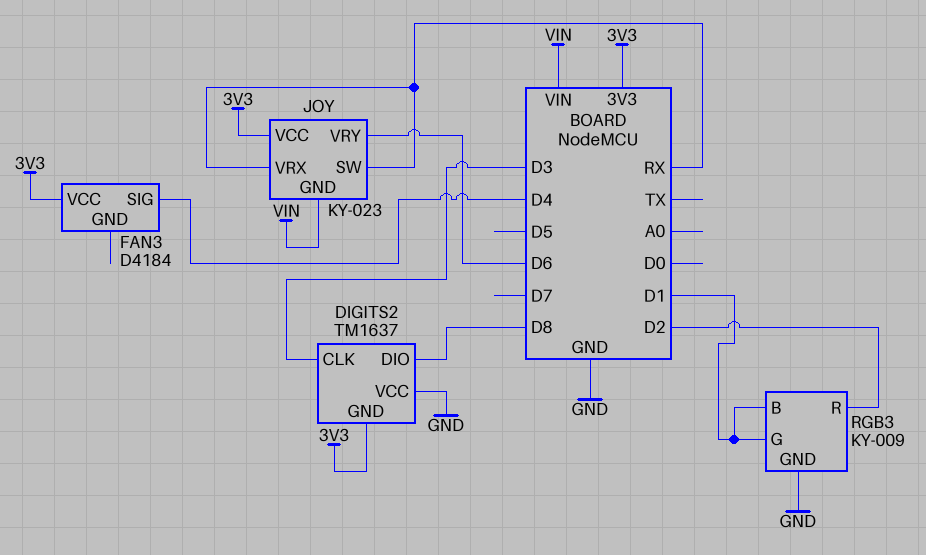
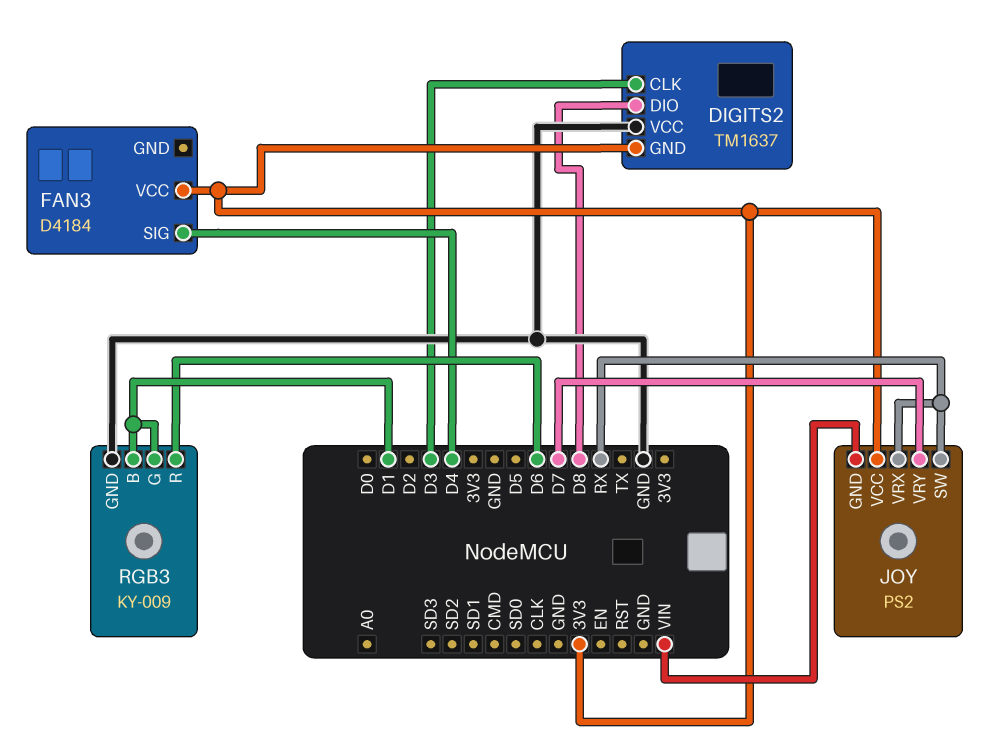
JOY: KY-023 -> PS2
JOY pin VRY: D6 -> D7
RGB3 pin R: D2 -> D6

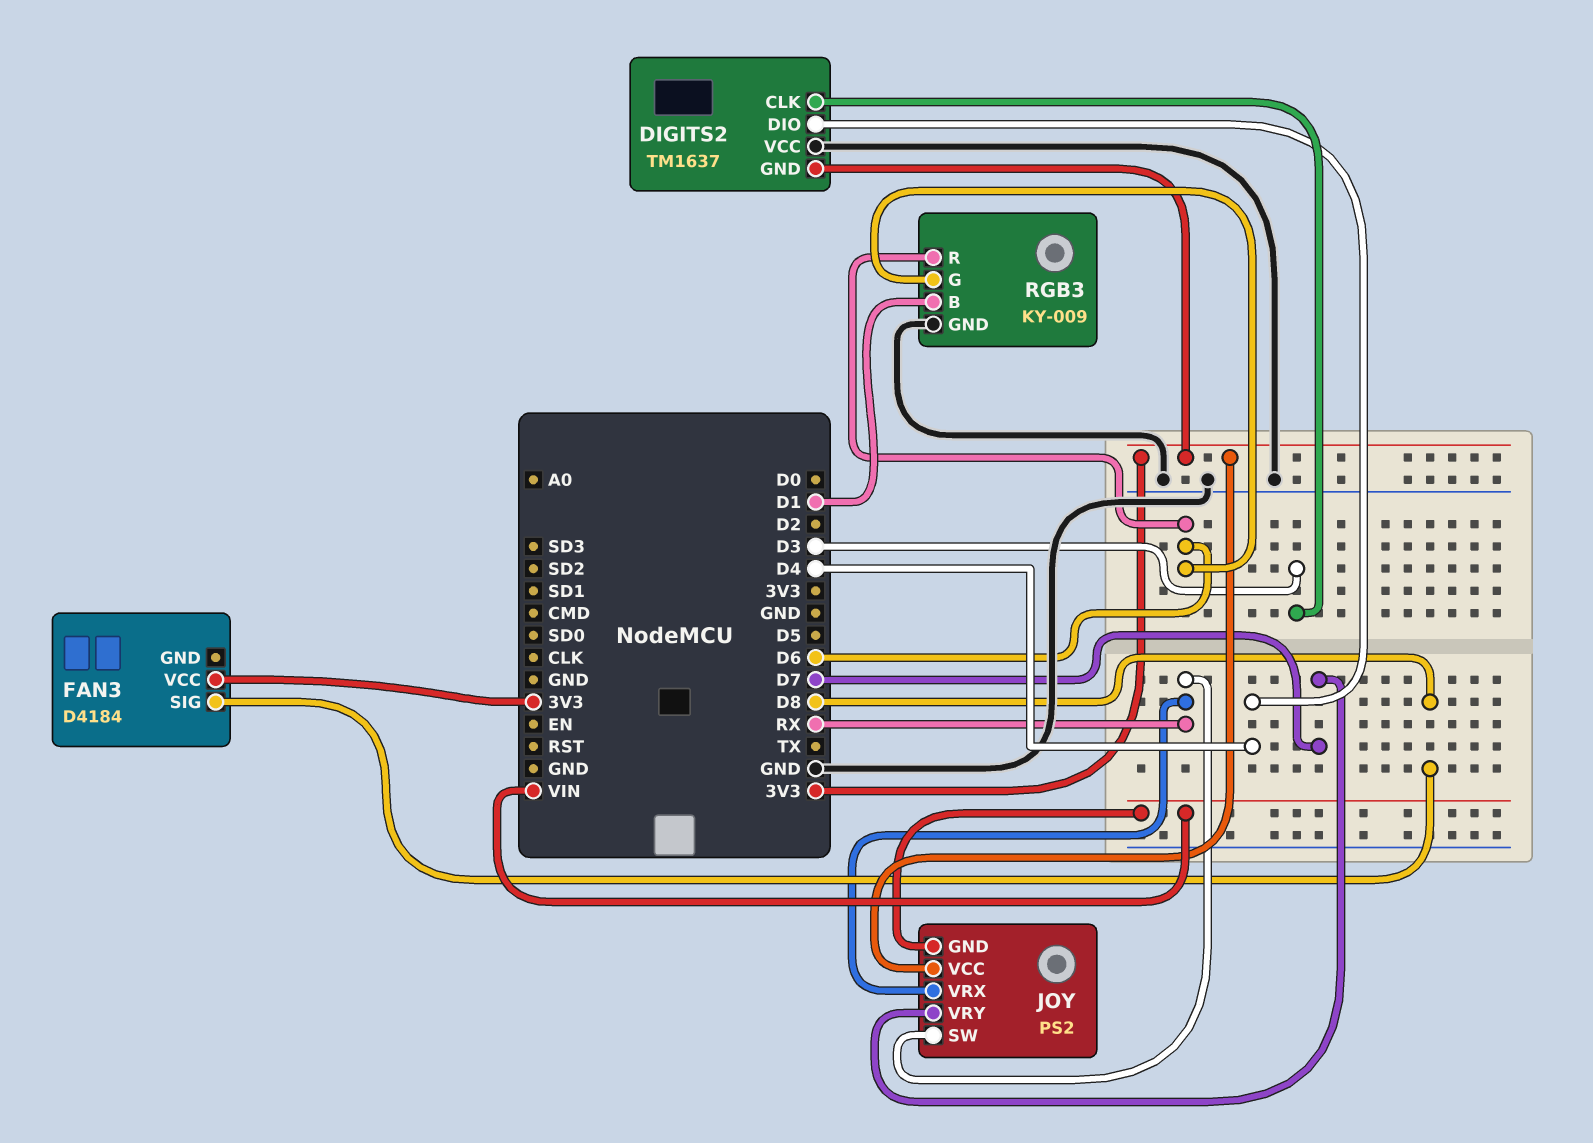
DIGITS2 pin DIO: D8 -> D4
FAN3 pin SIG: D4 -> D8
RGB3 pin G: D1 -> D6

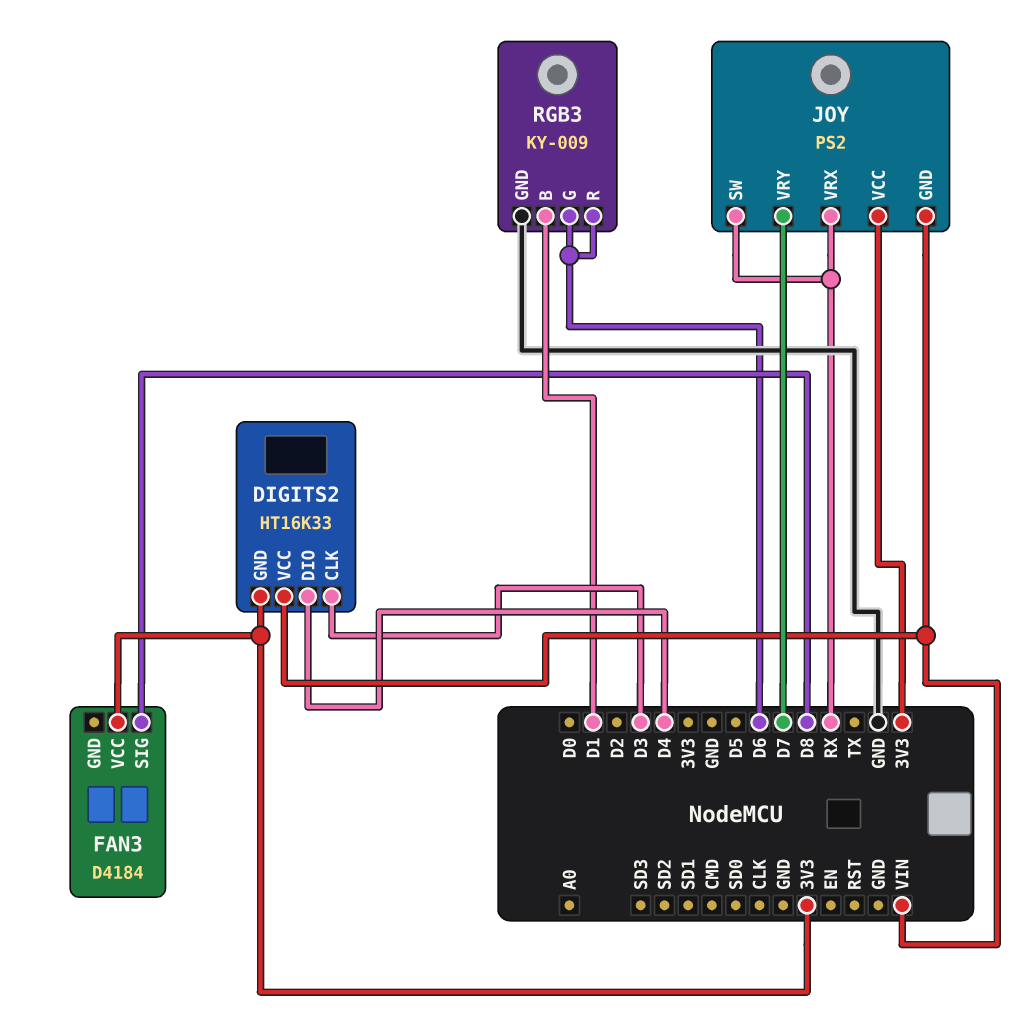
DIGITS2: TM1637 -> HT16K33
DIGITS2 pin VCC: GND -> VIN

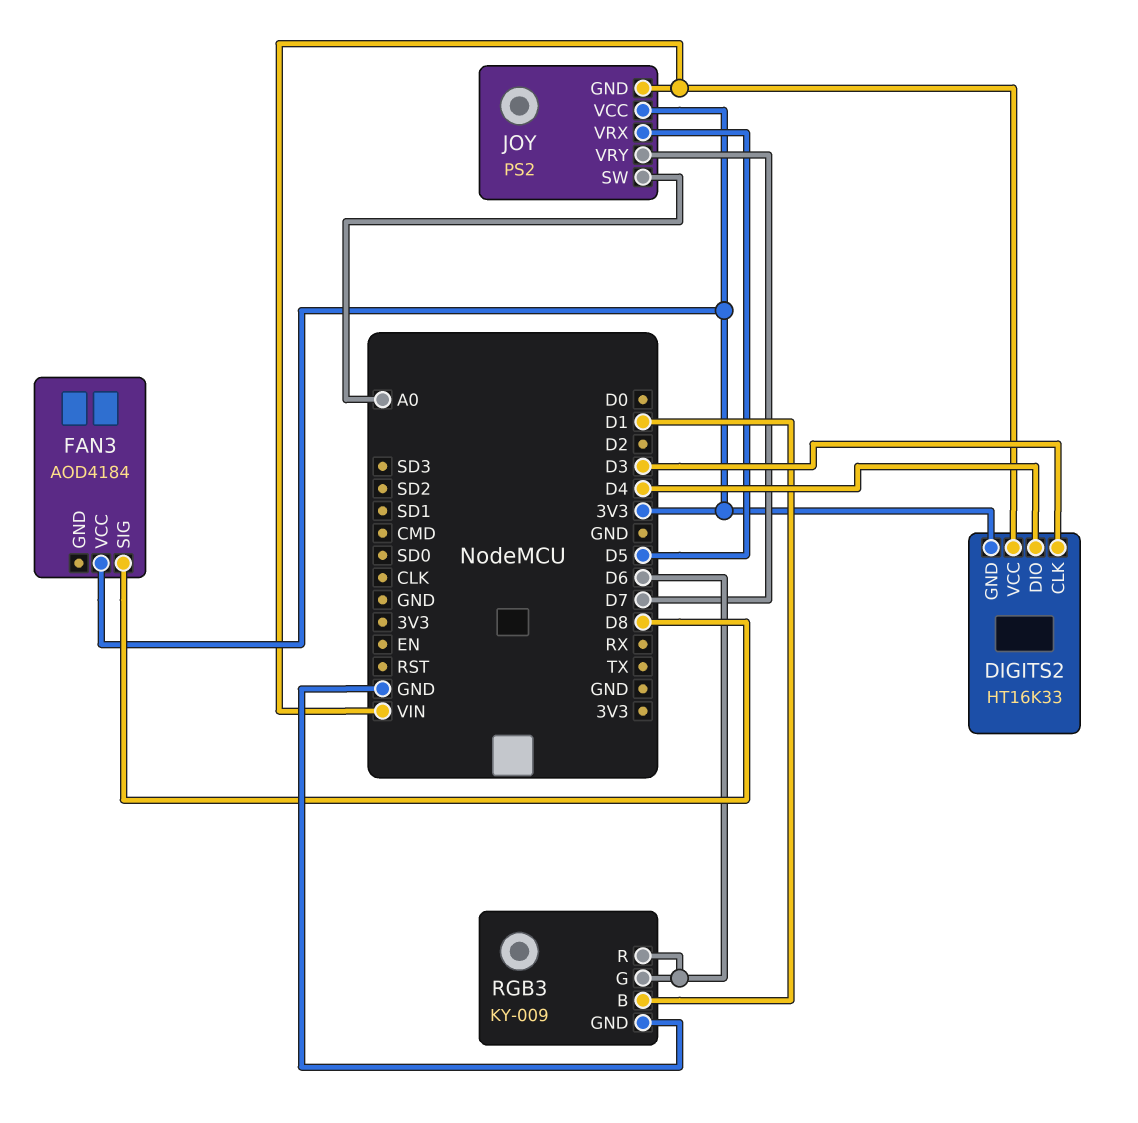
FAN3: D4184 -> AOD4184
JOY pin SW: RX -> A0
JOY pin VRX: RX -> D5

